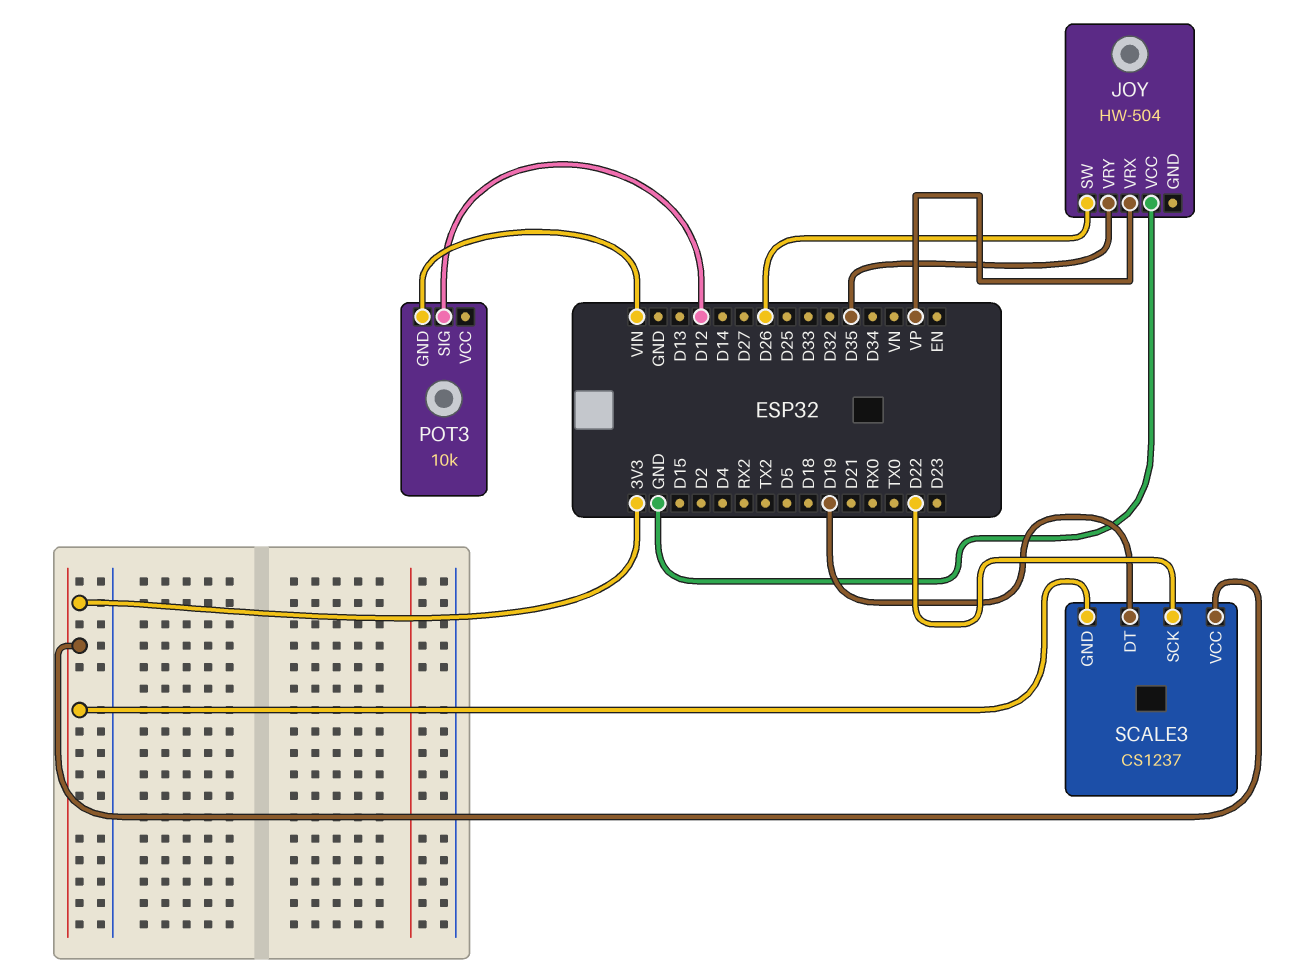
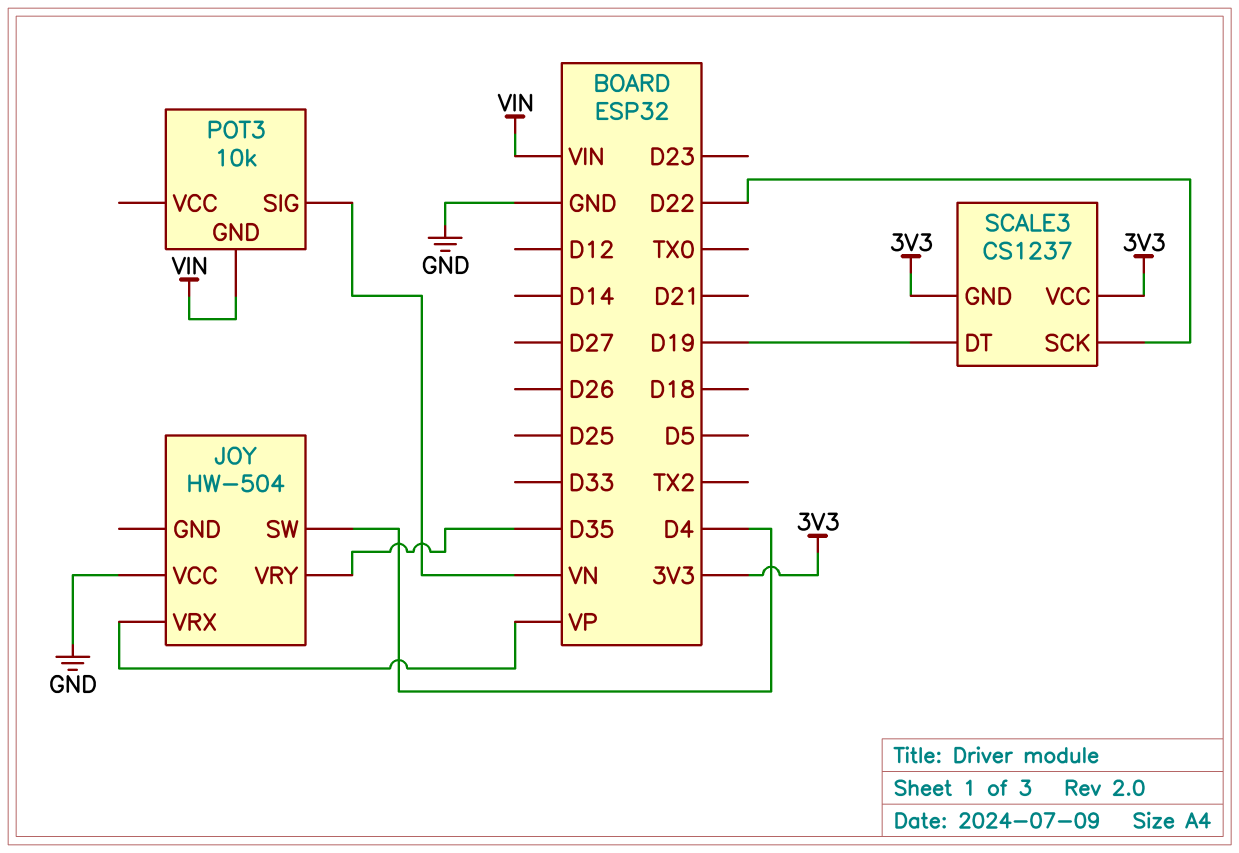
JOY pin SW: D26 -> D4
POT3 pin SIG: D12 -> VN

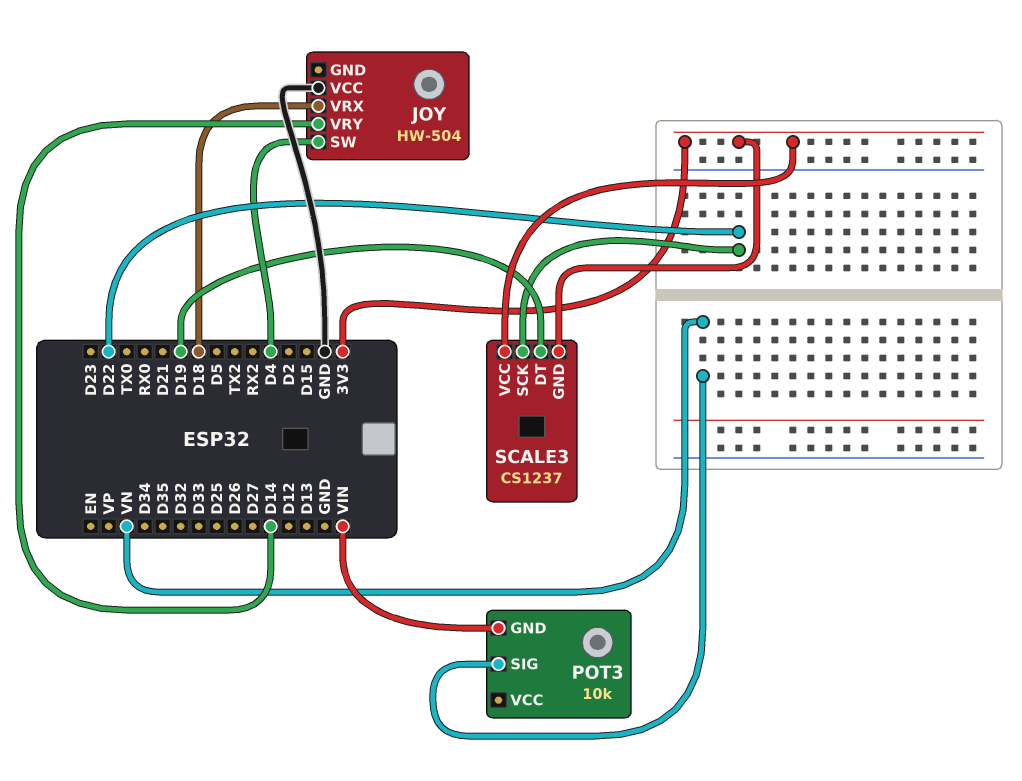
JOY pin VRX: VP -> D18
JOY pin VRY: D35 -> D14

